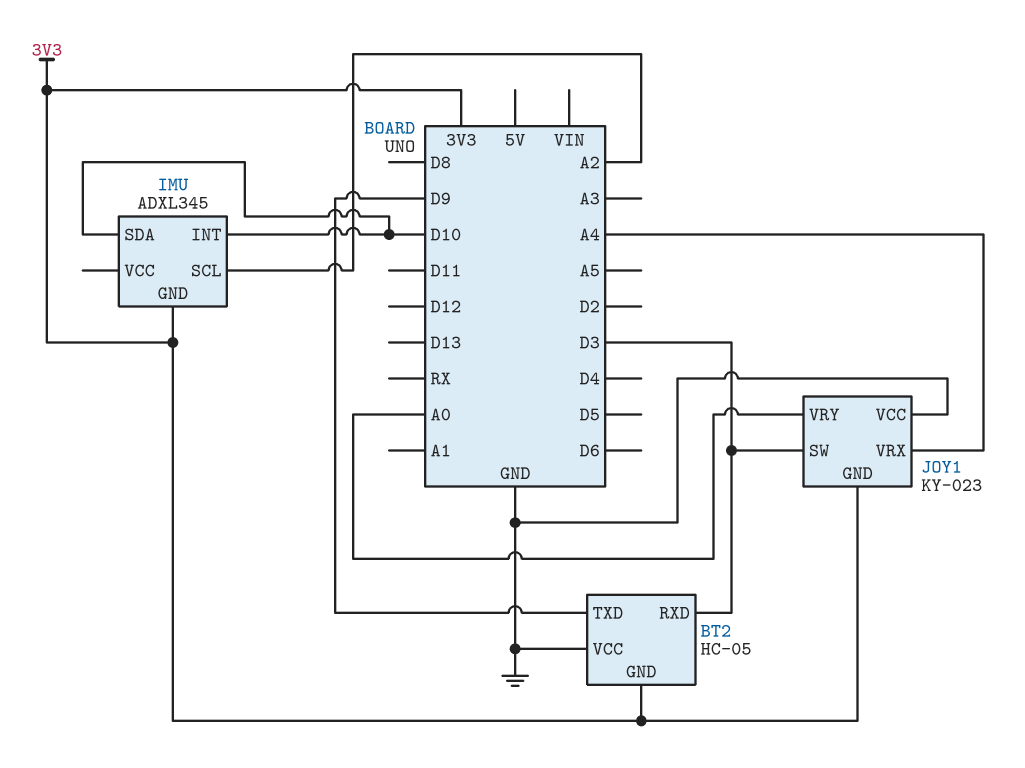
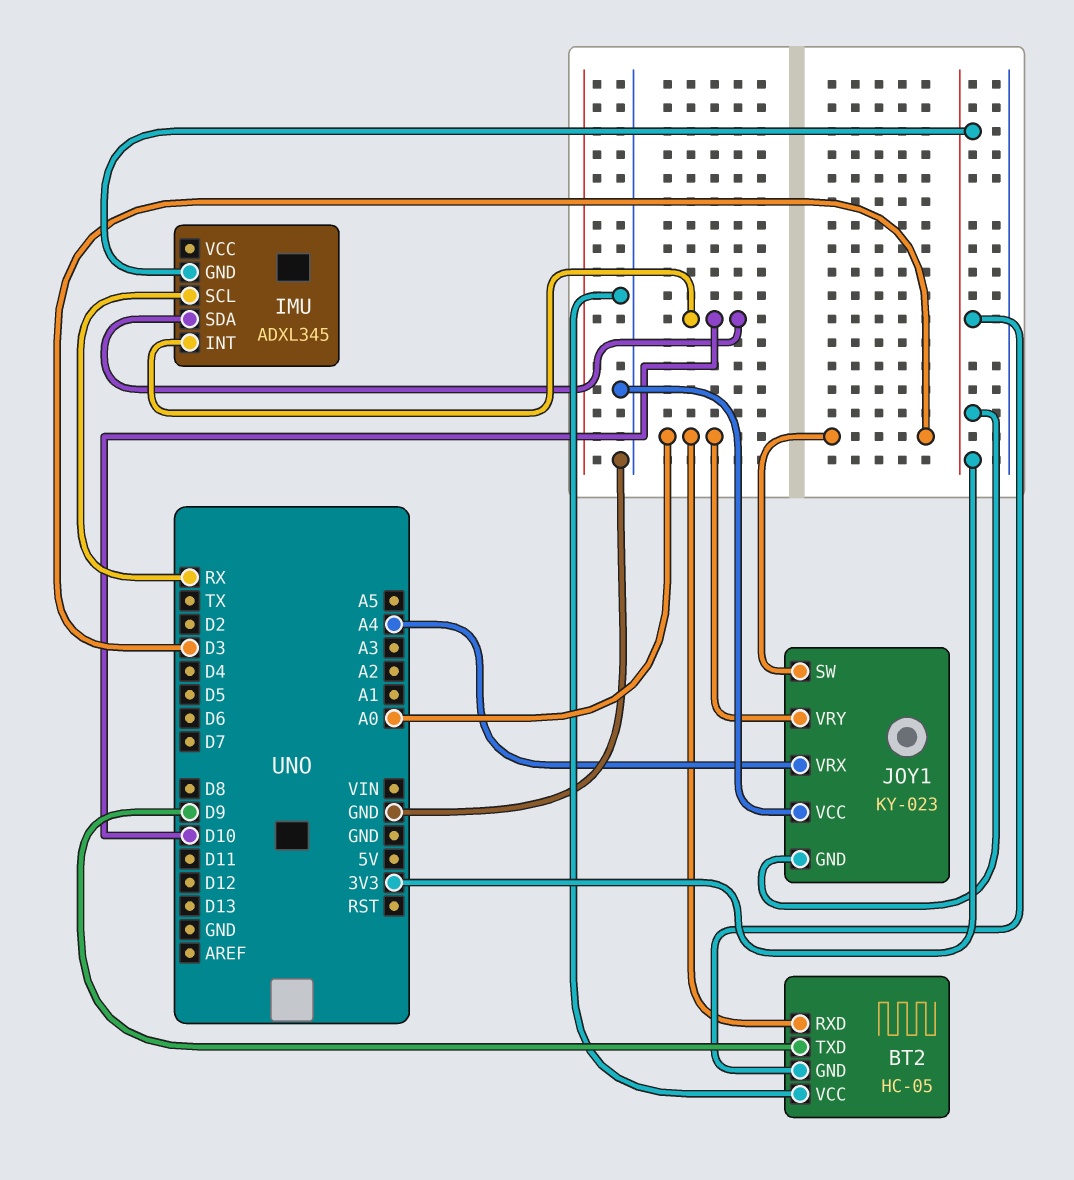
BT2 pin RXD: D3 -> A0
IMU pin SCL: A2 -> RX

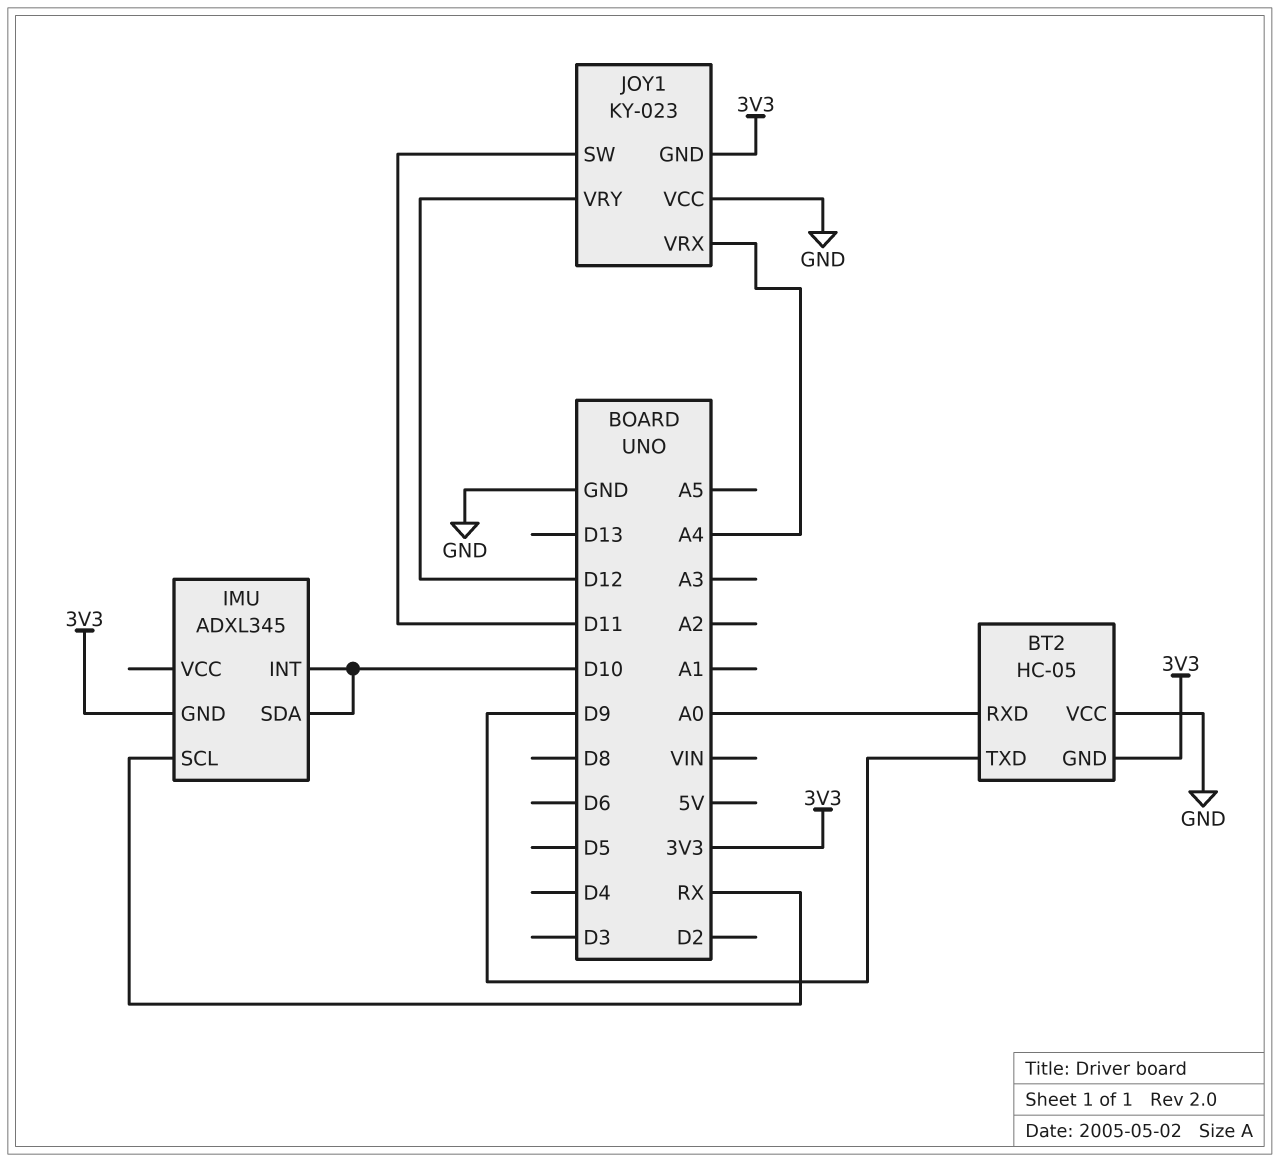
JOY1 pin SW: D3 -> D11
JOY1 pin VRY: A0 -> D12

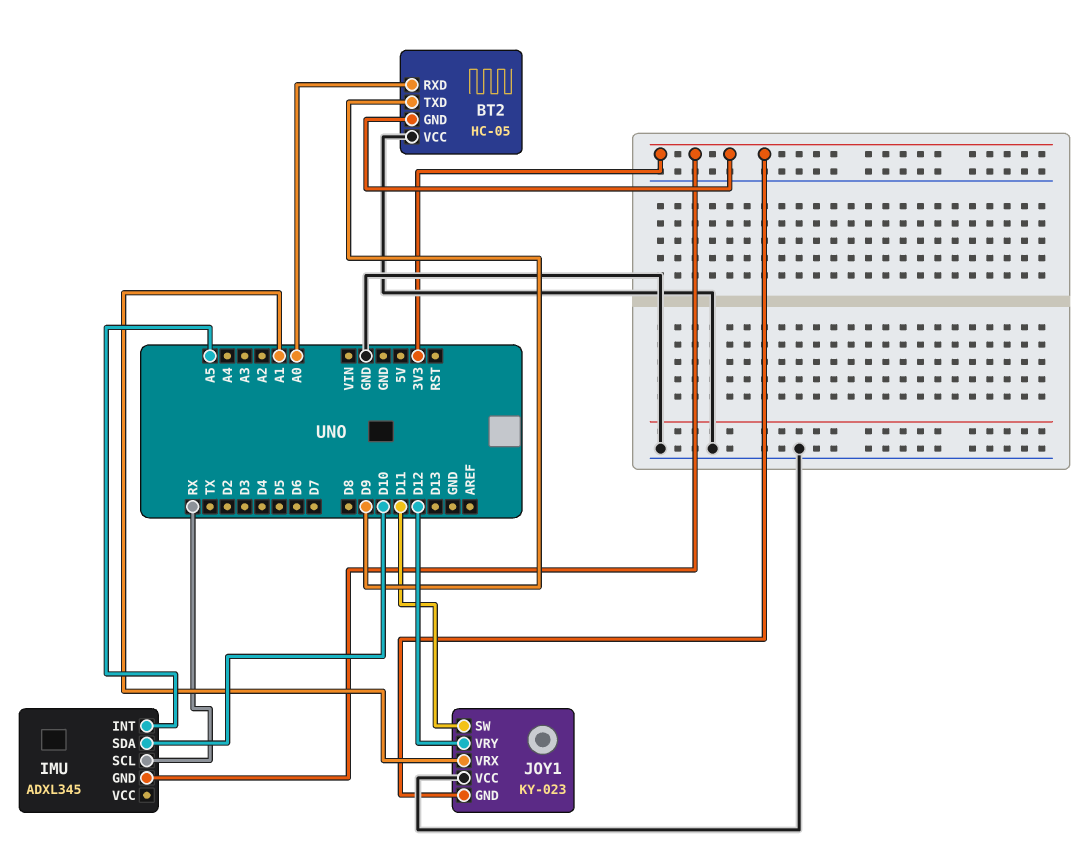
IMU pin INT: D10 -> A5
JOY1 pin VRX: A4 -> A1

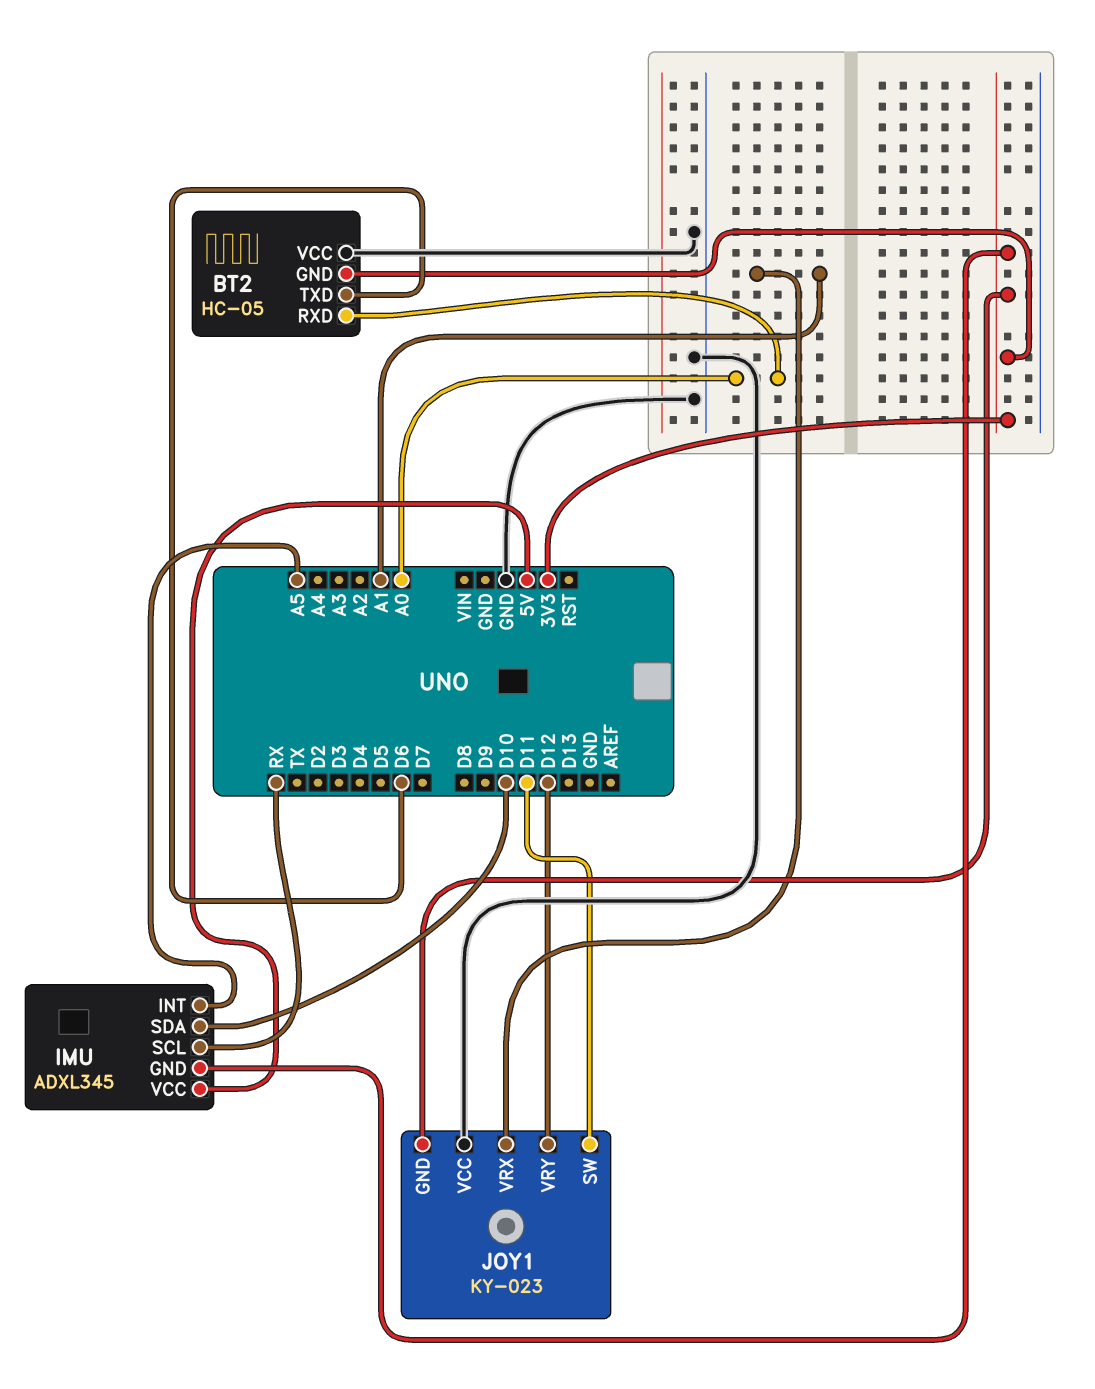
BT2 pin TXD: D9 -> D6
IMU pin VCC: none -> 5V

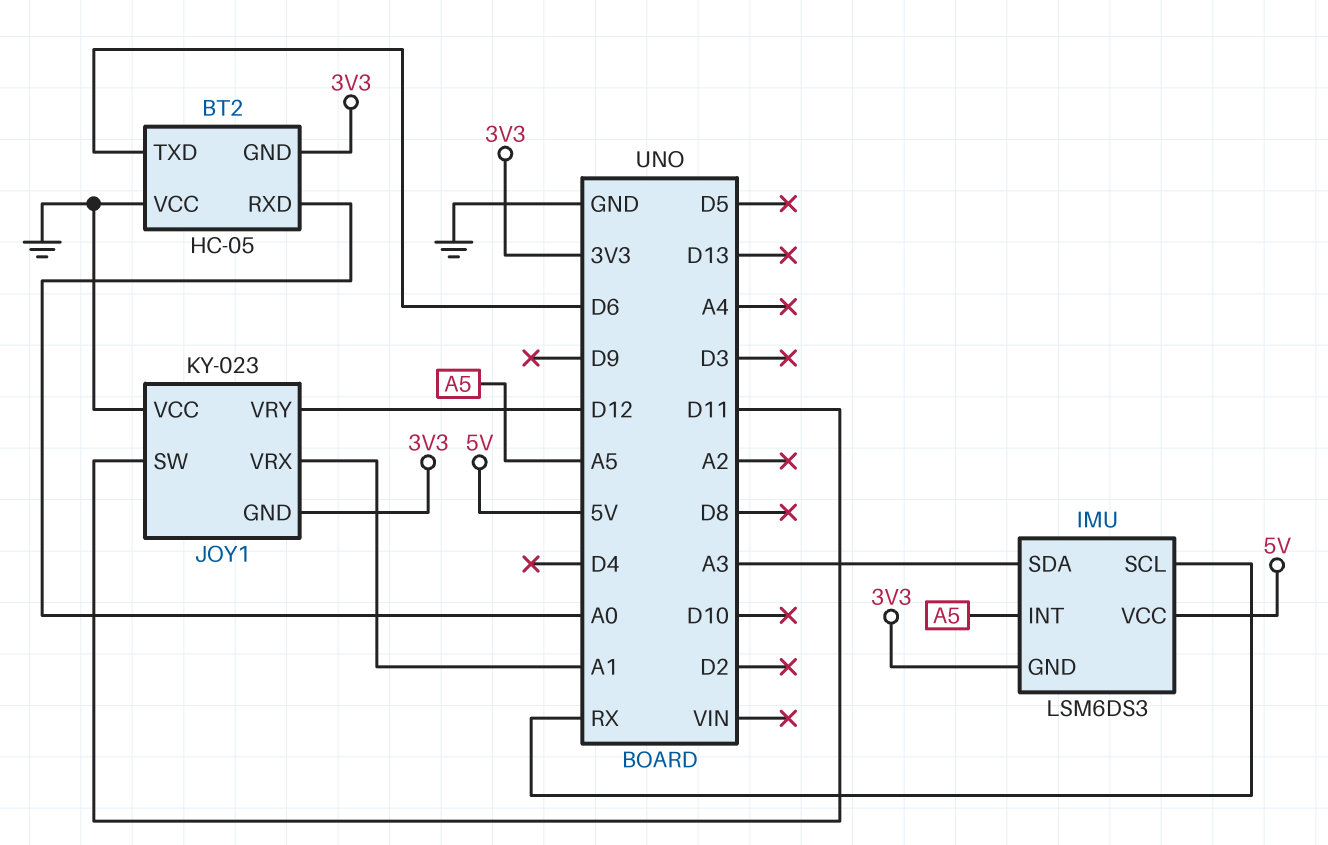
IMU: ADXL345 -> LSM6DS3
IMU pin SDA: D10 -> A3

